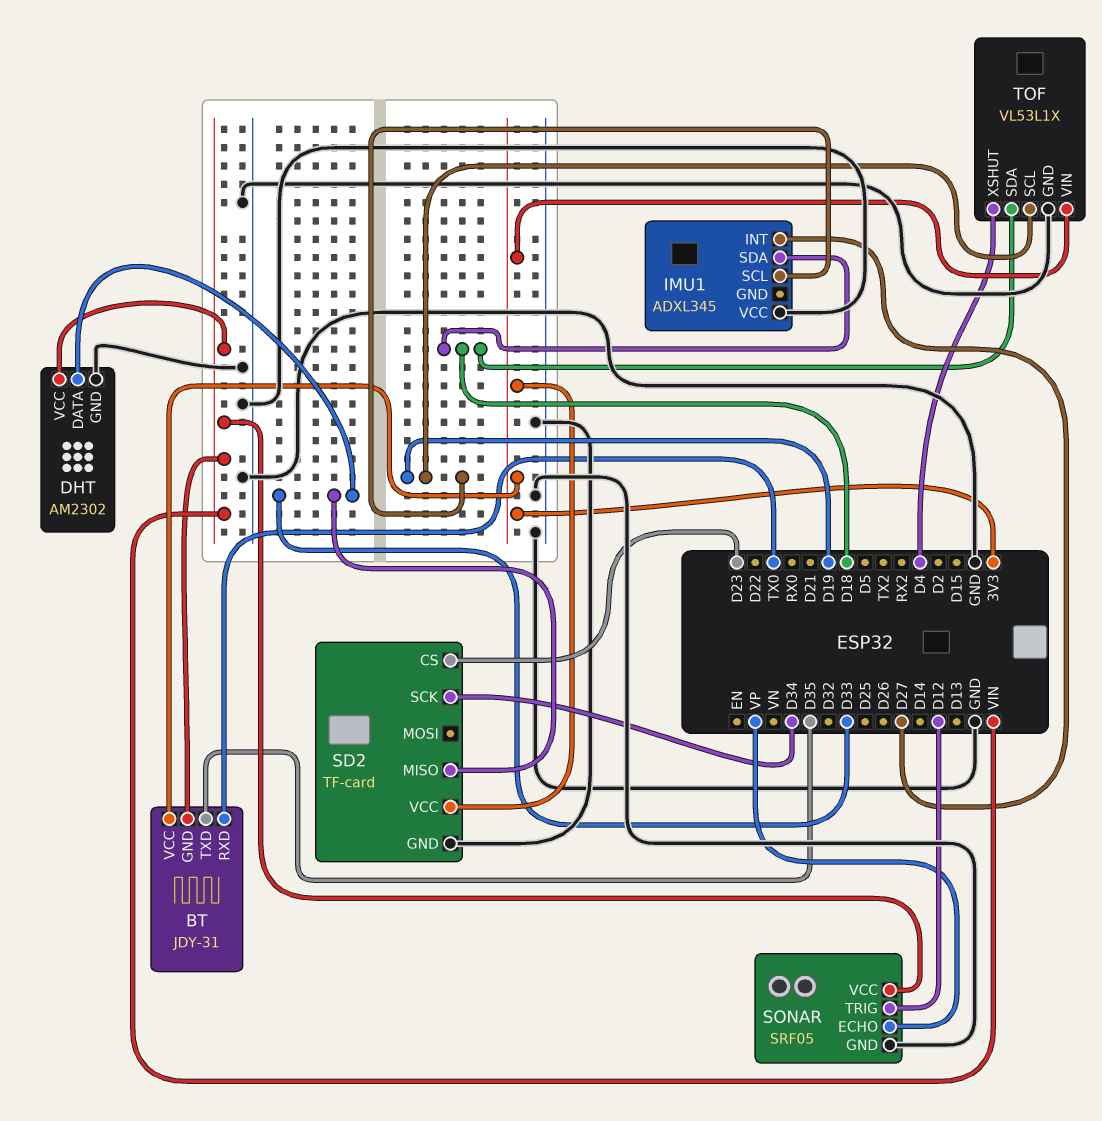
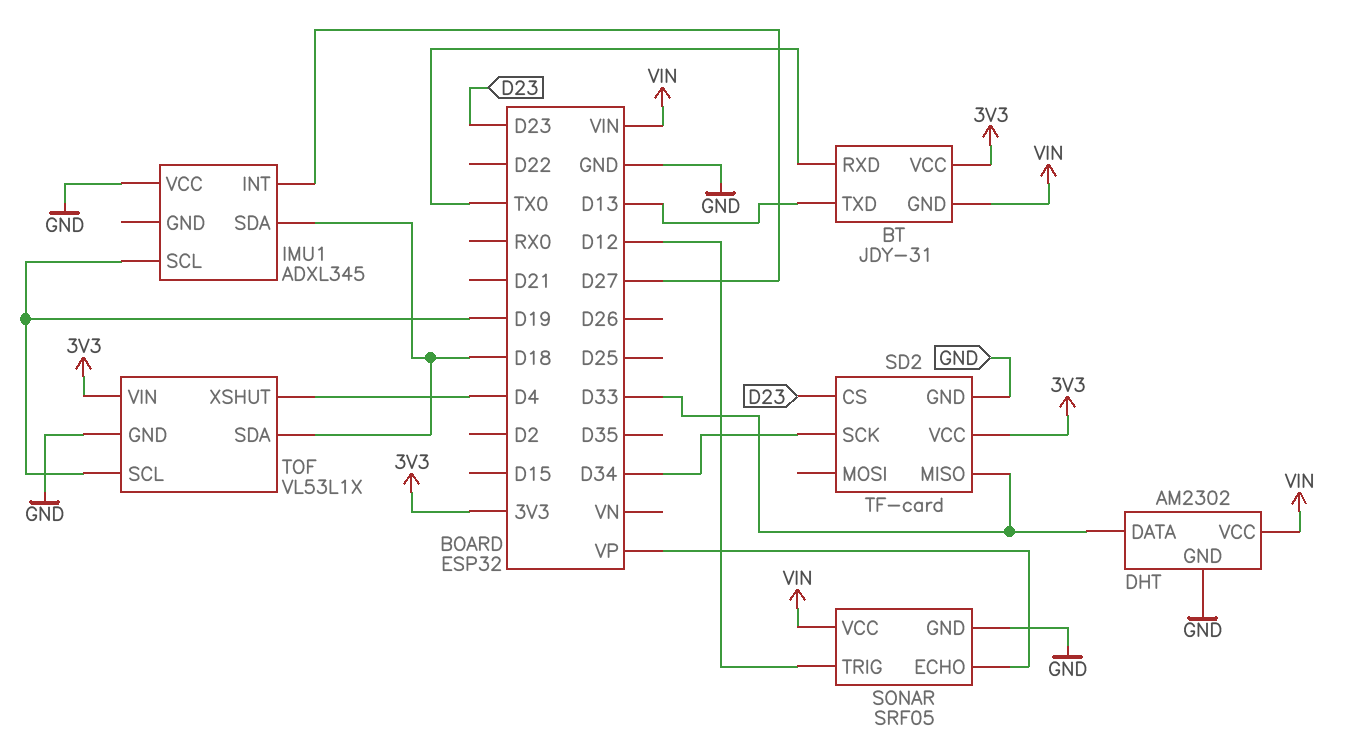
BT pin TXD: D35 -> D13

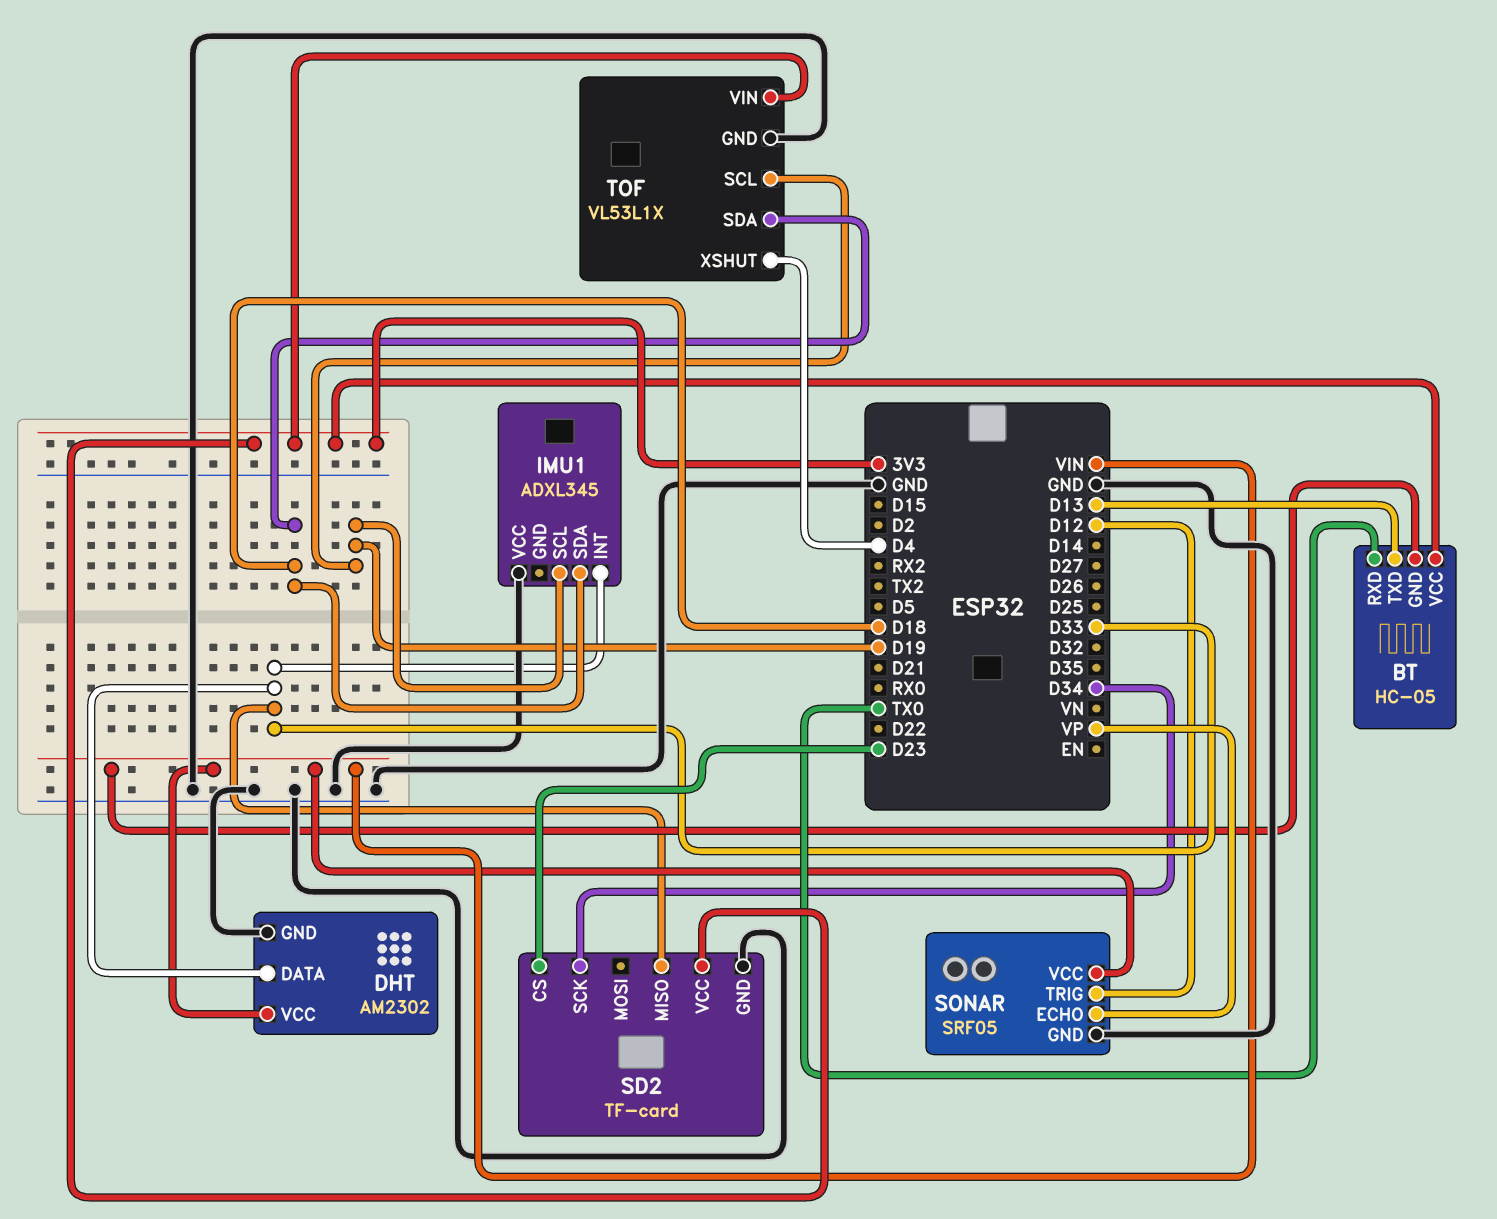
BT: JDY-31 -> HC-05
IMU1 pin INT: D27 -> D33

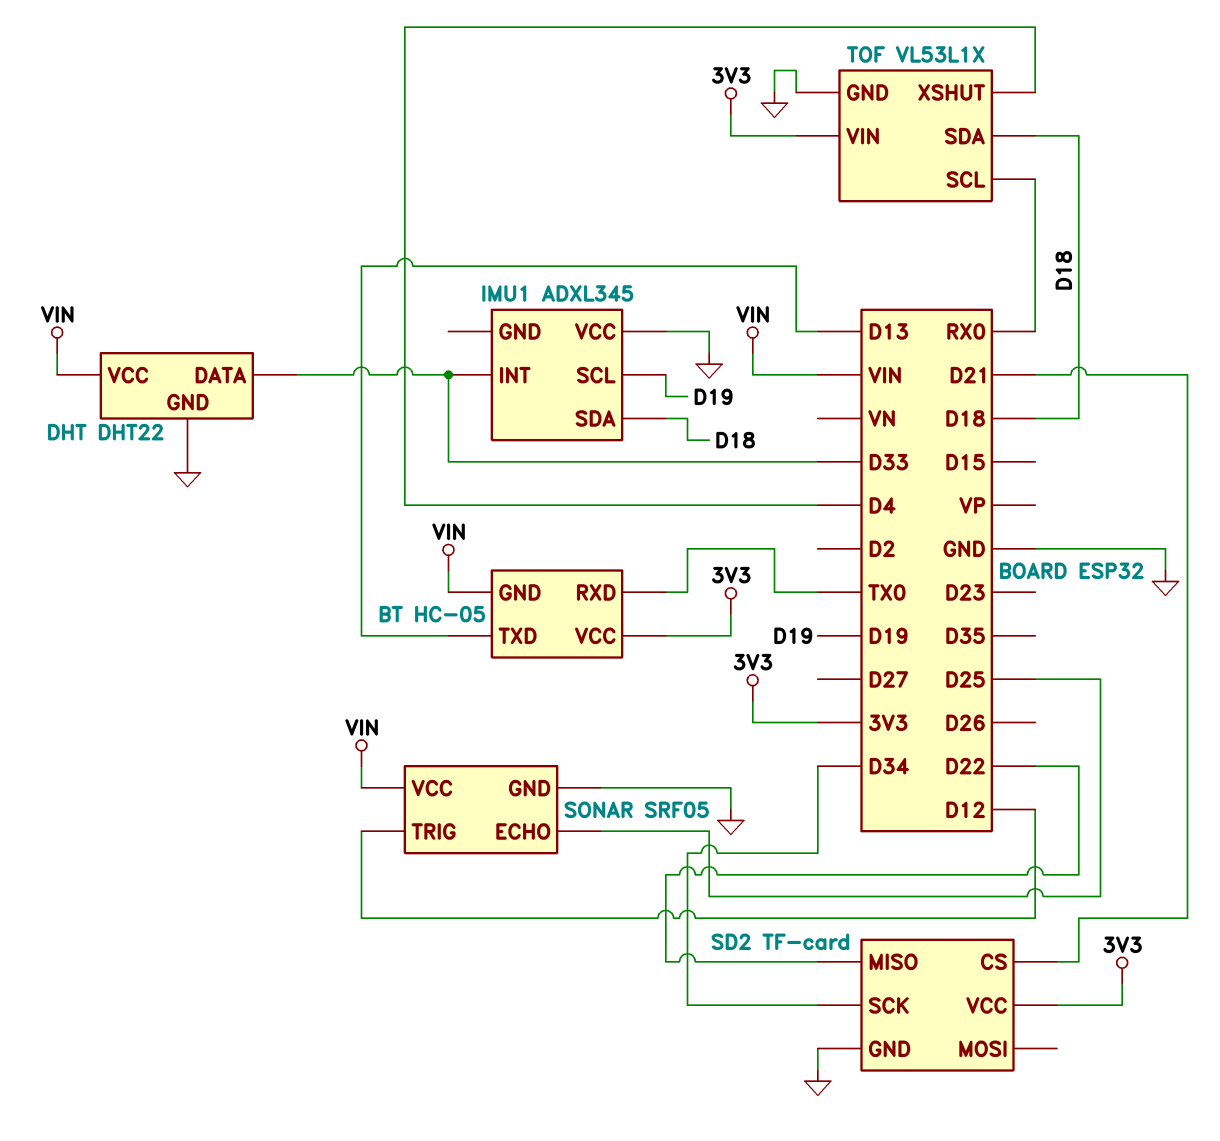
DHT: AM2302 -> DHT22
SD2 pin CS: D23 -> D21
SD2 pin MISO: D33 -> D22
SONAR pin ECHO: VP -> D25
TOF pin SCL: D19 -> RX0

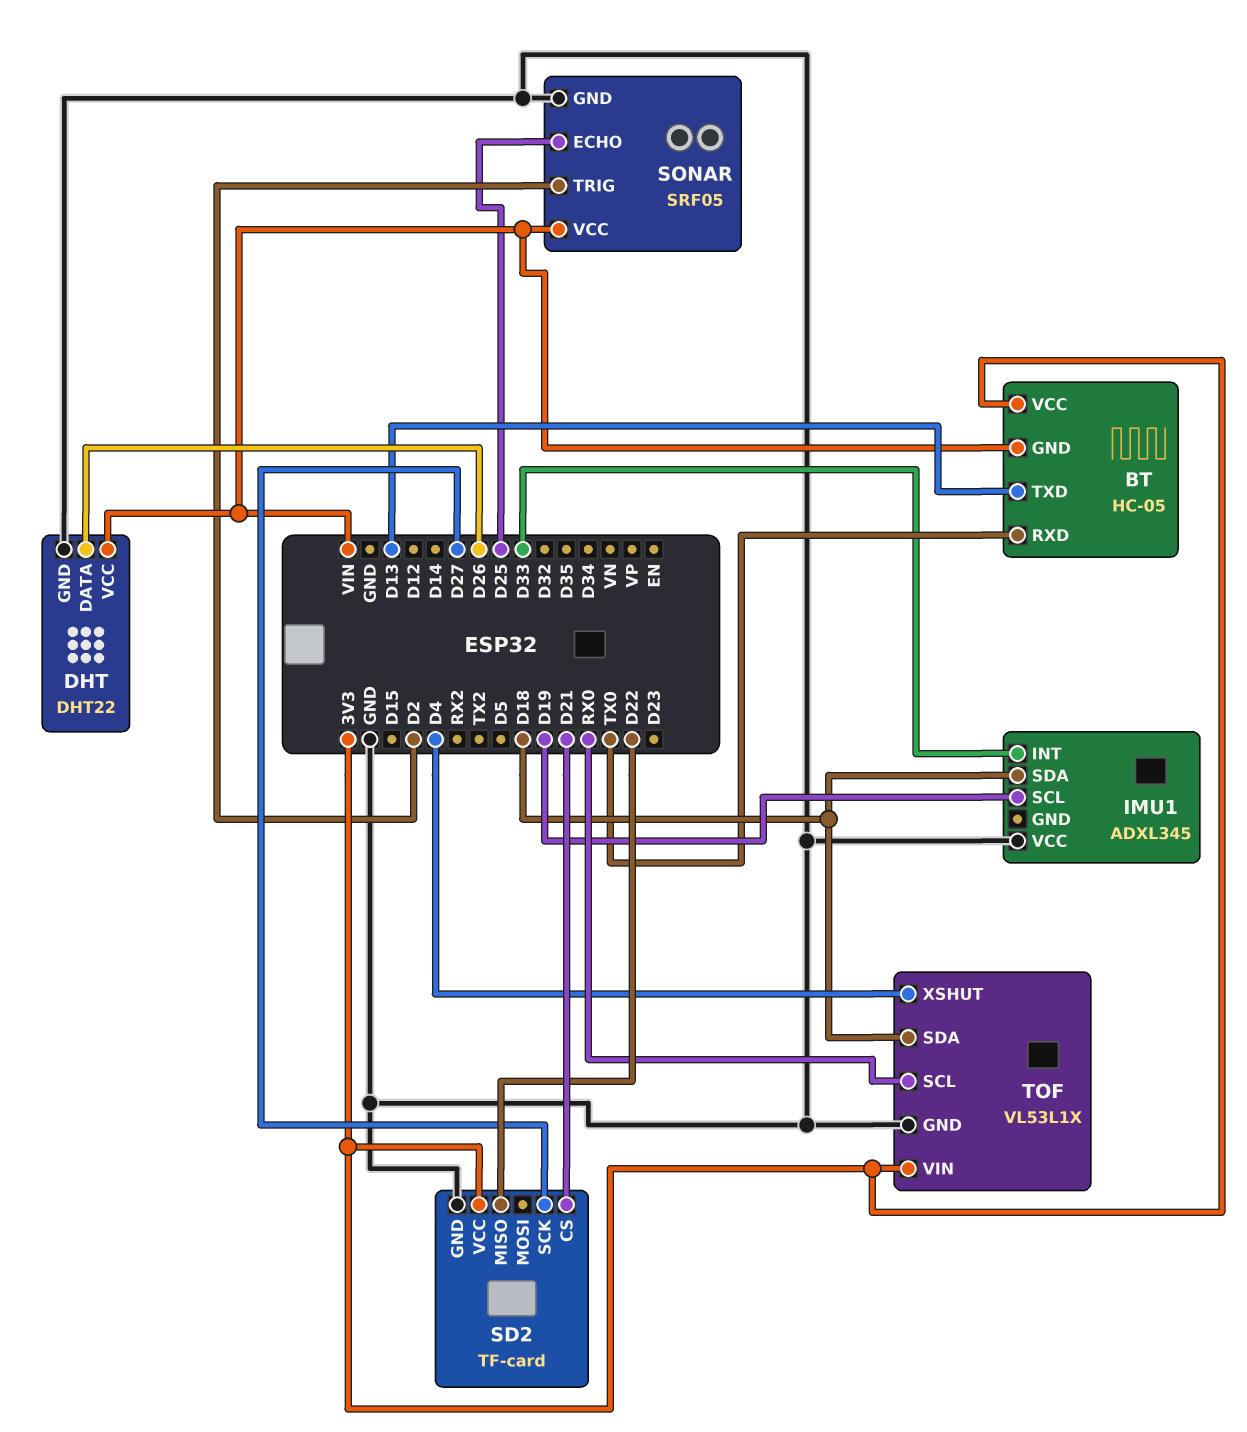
DHT pin DATA: D33 -> D26
SD2 pin SCK: D34 -> D27
SONAR pin TRIG: D12 -> D2

